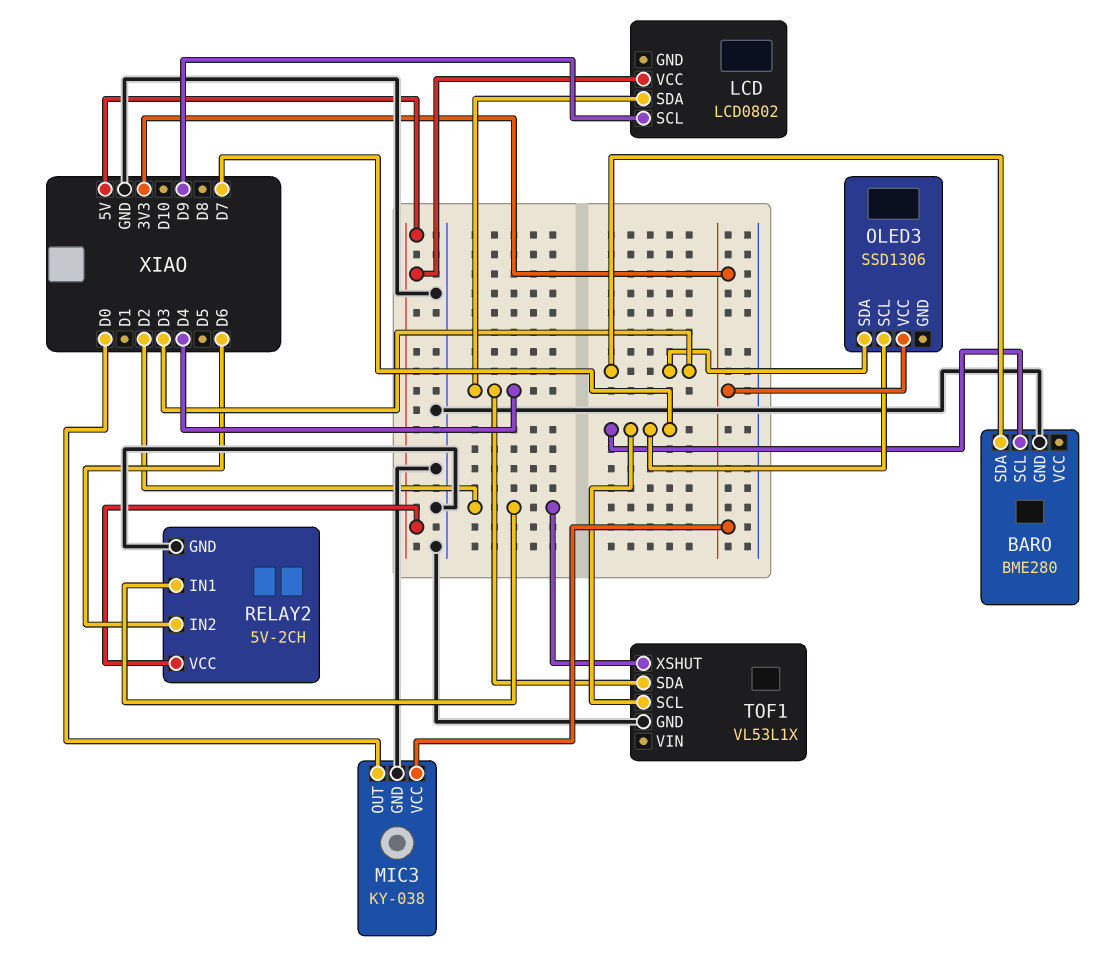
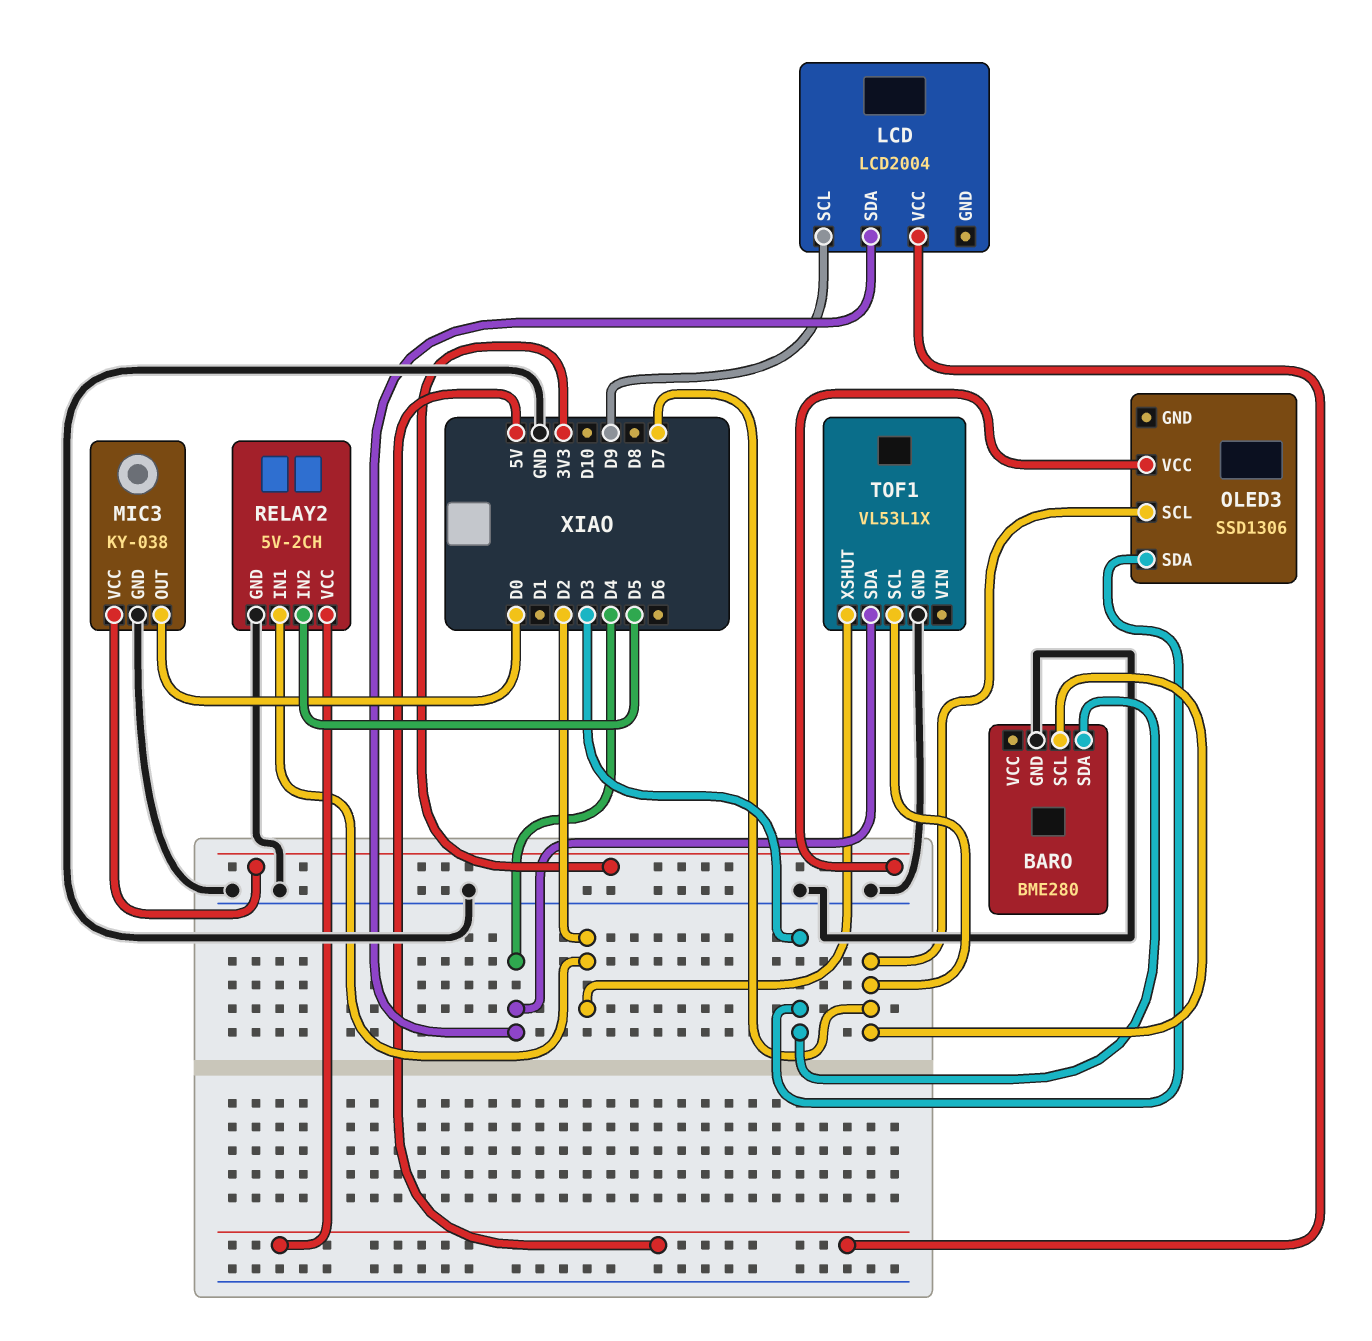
LCD: LCD0802 -> LCD2004
RELAY2 pin IN2: D6 -> D5

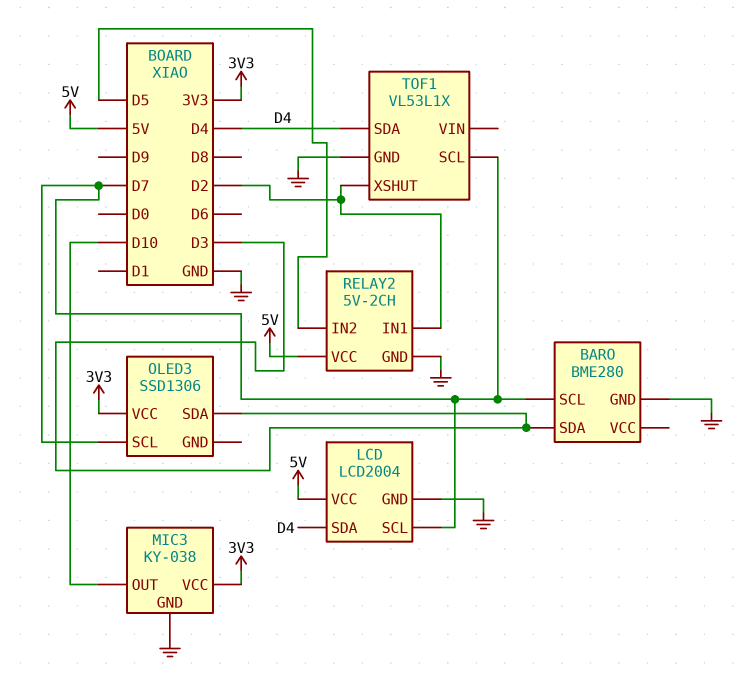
LCD pin GND: none -> GND
LCD pin SCL: D9 -> D7
MIC3 pin OUT: D0 -> D10

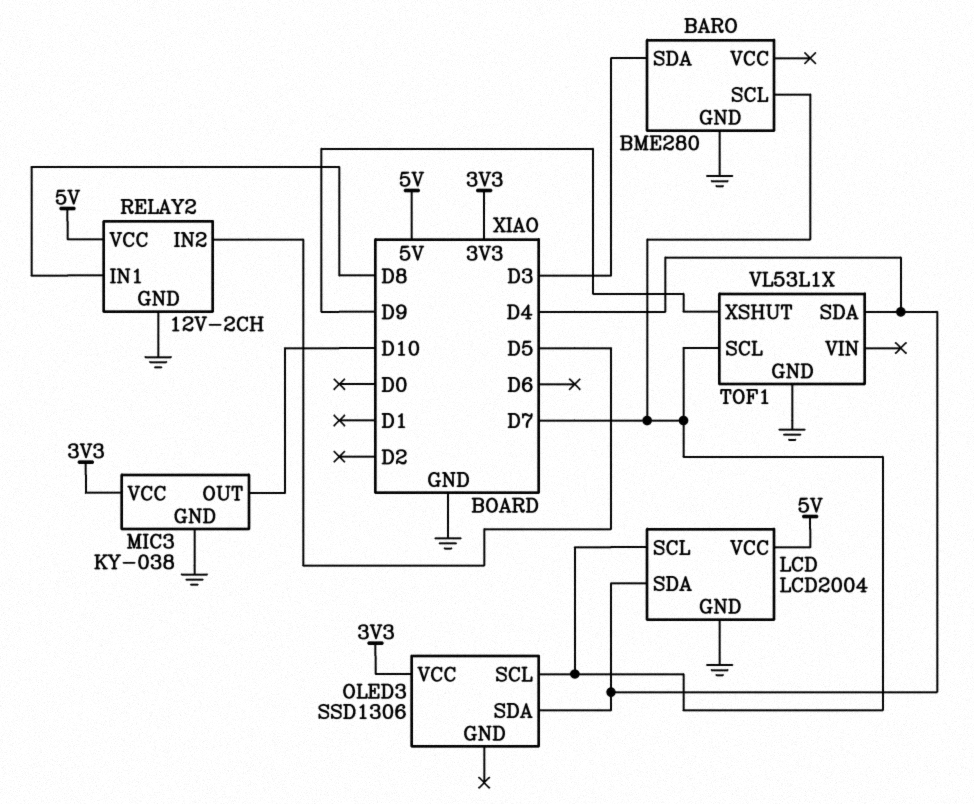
OLED3 pin SDA: D3 -> D4
RELAY2: 5V-2CH -> 12V-2CH
RELAY2 pin IN1: D2 -> D8
TOF1 pin XSHUT: D2 -> D9

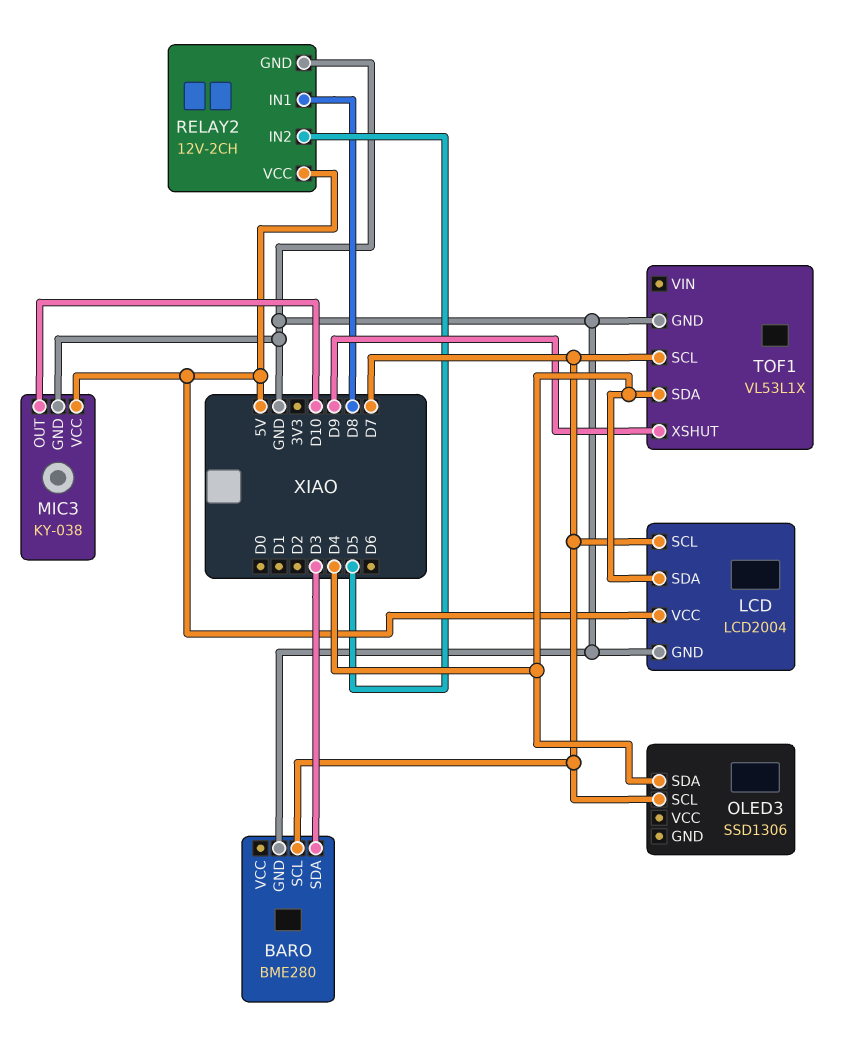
MIC3 pin VCC: 3V3 -> 5V
OLED3 pin VCC: 3V3 -> none

